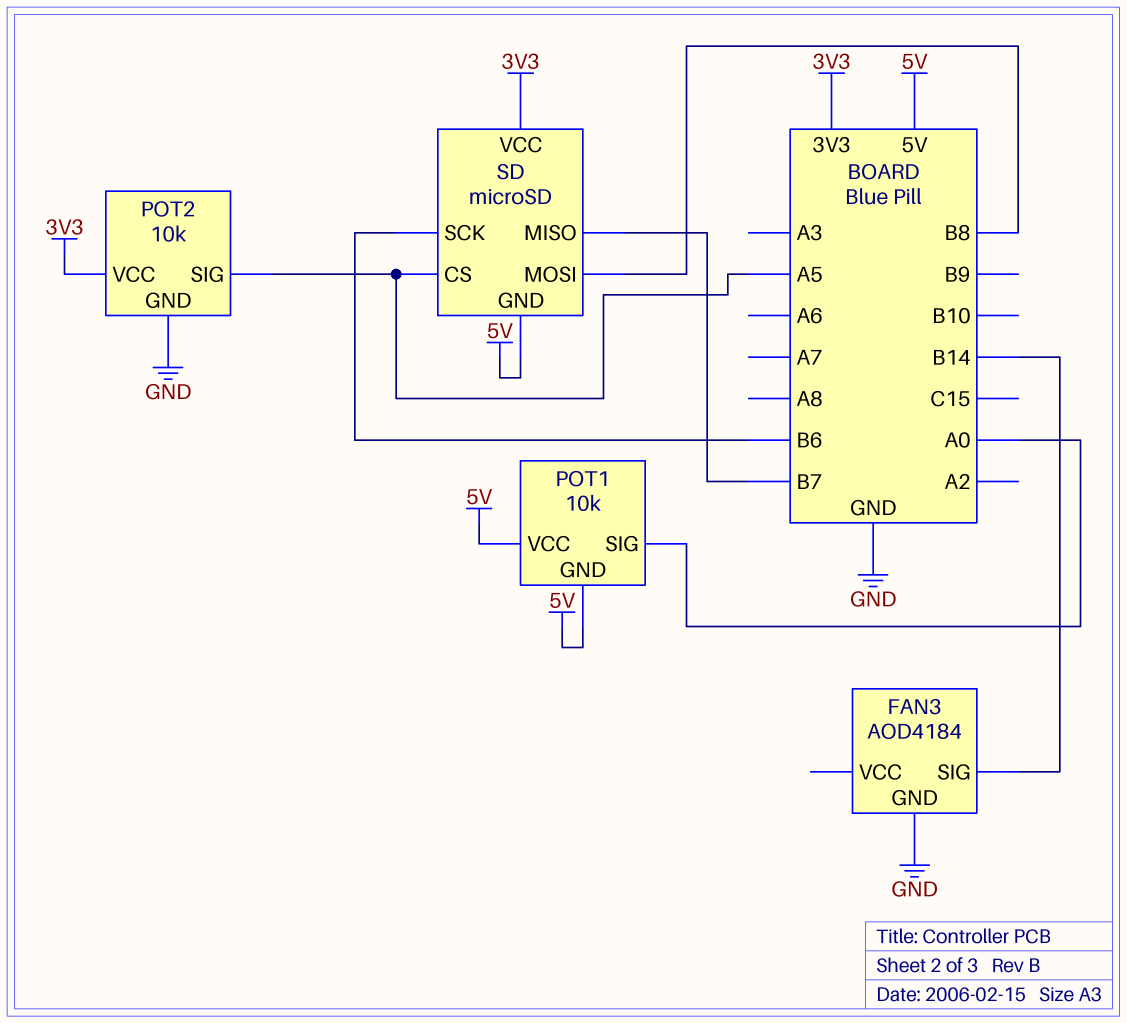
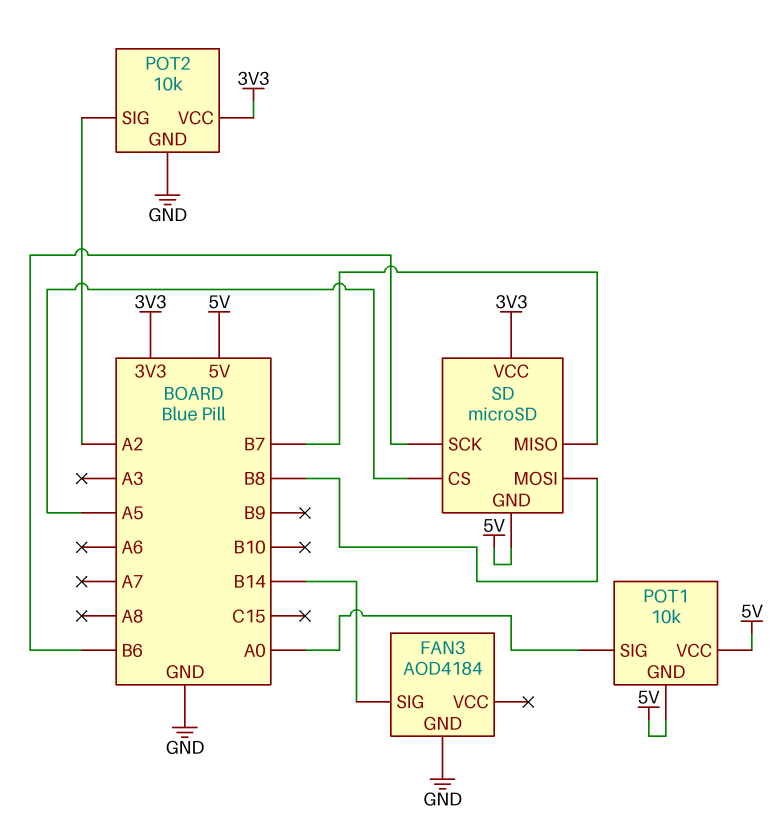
POT2 pin SIG: A5 -> A2

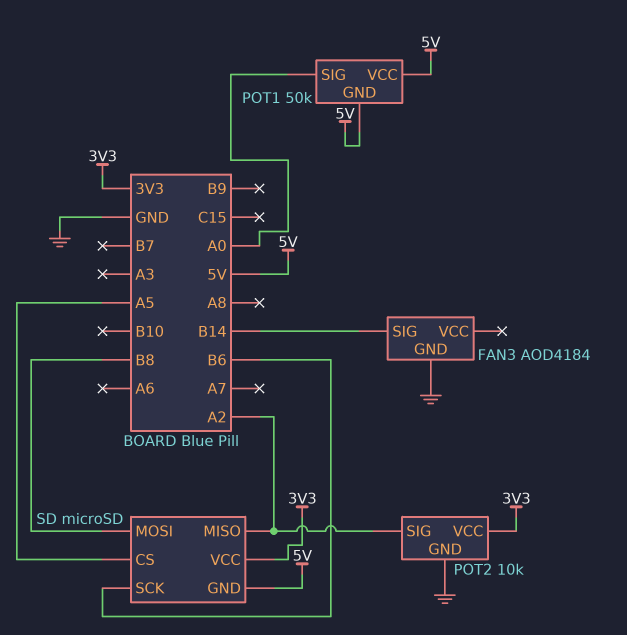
POT1: 10k -> 50k
SD pin MISO: B7 -> A2

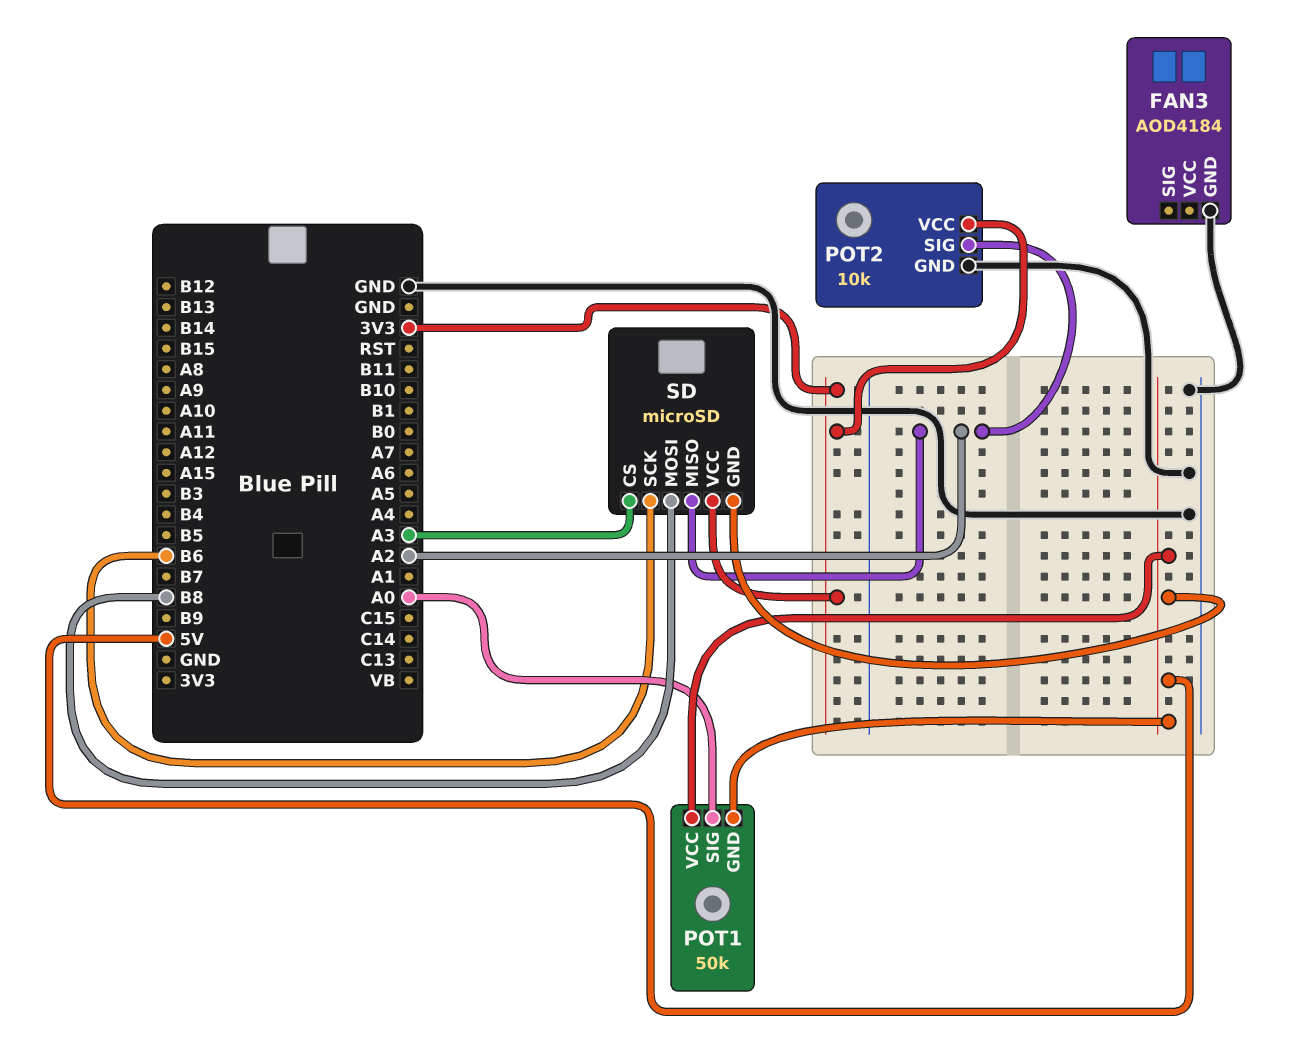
FAN3 pin SIG: B14 -> none
SD pin CS: A5 -> A3

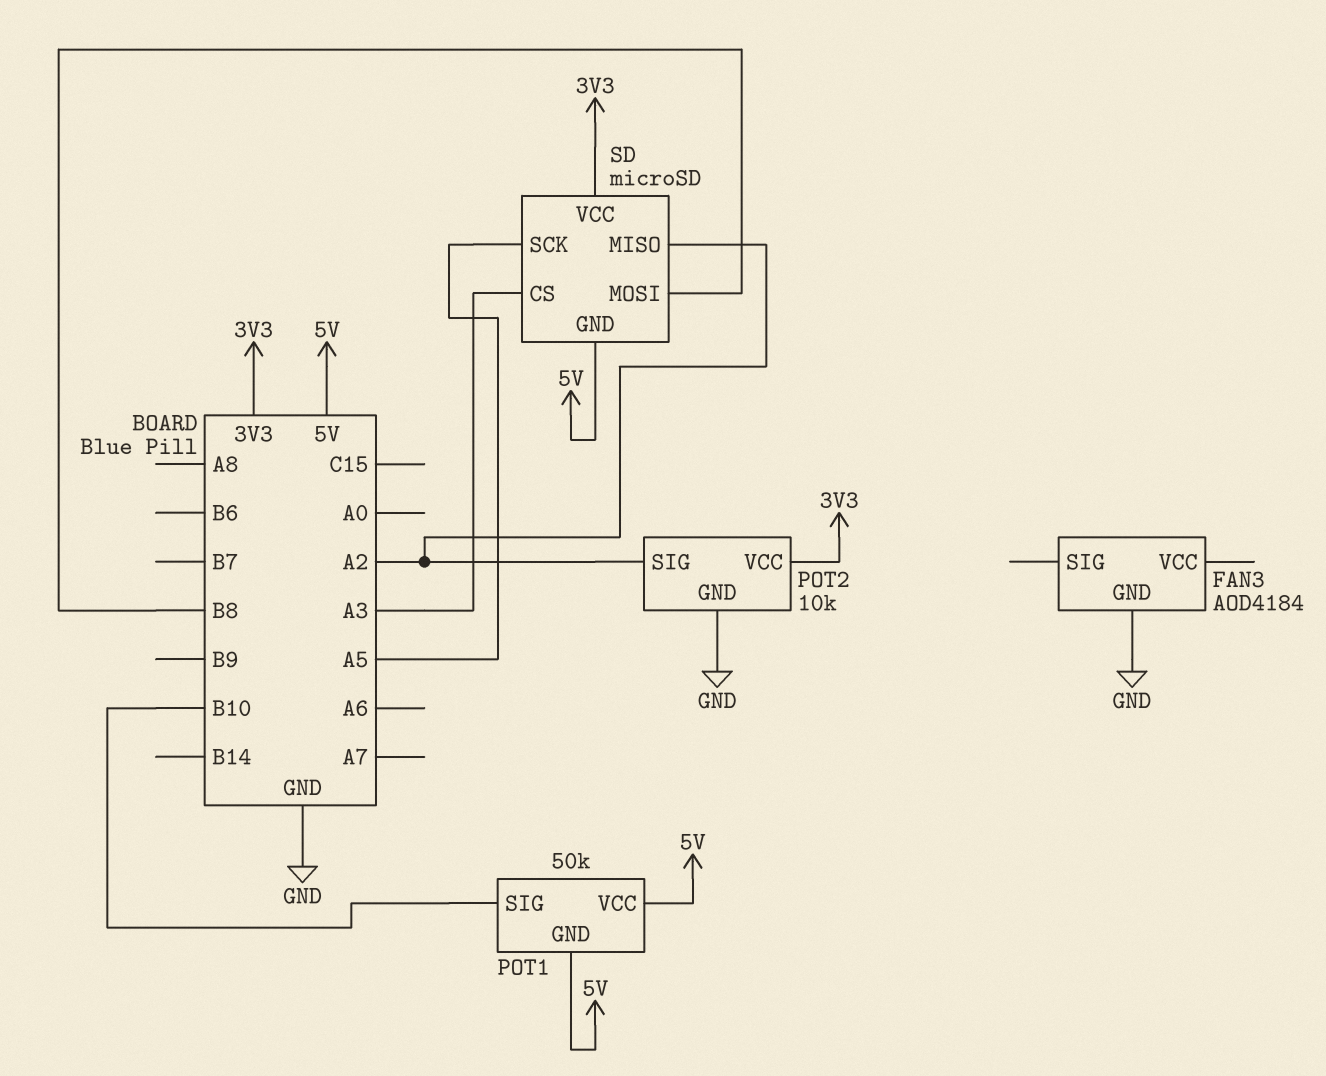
POT1 pin SIG: A0 -> B10
SD pin SCK: B6 -> A5

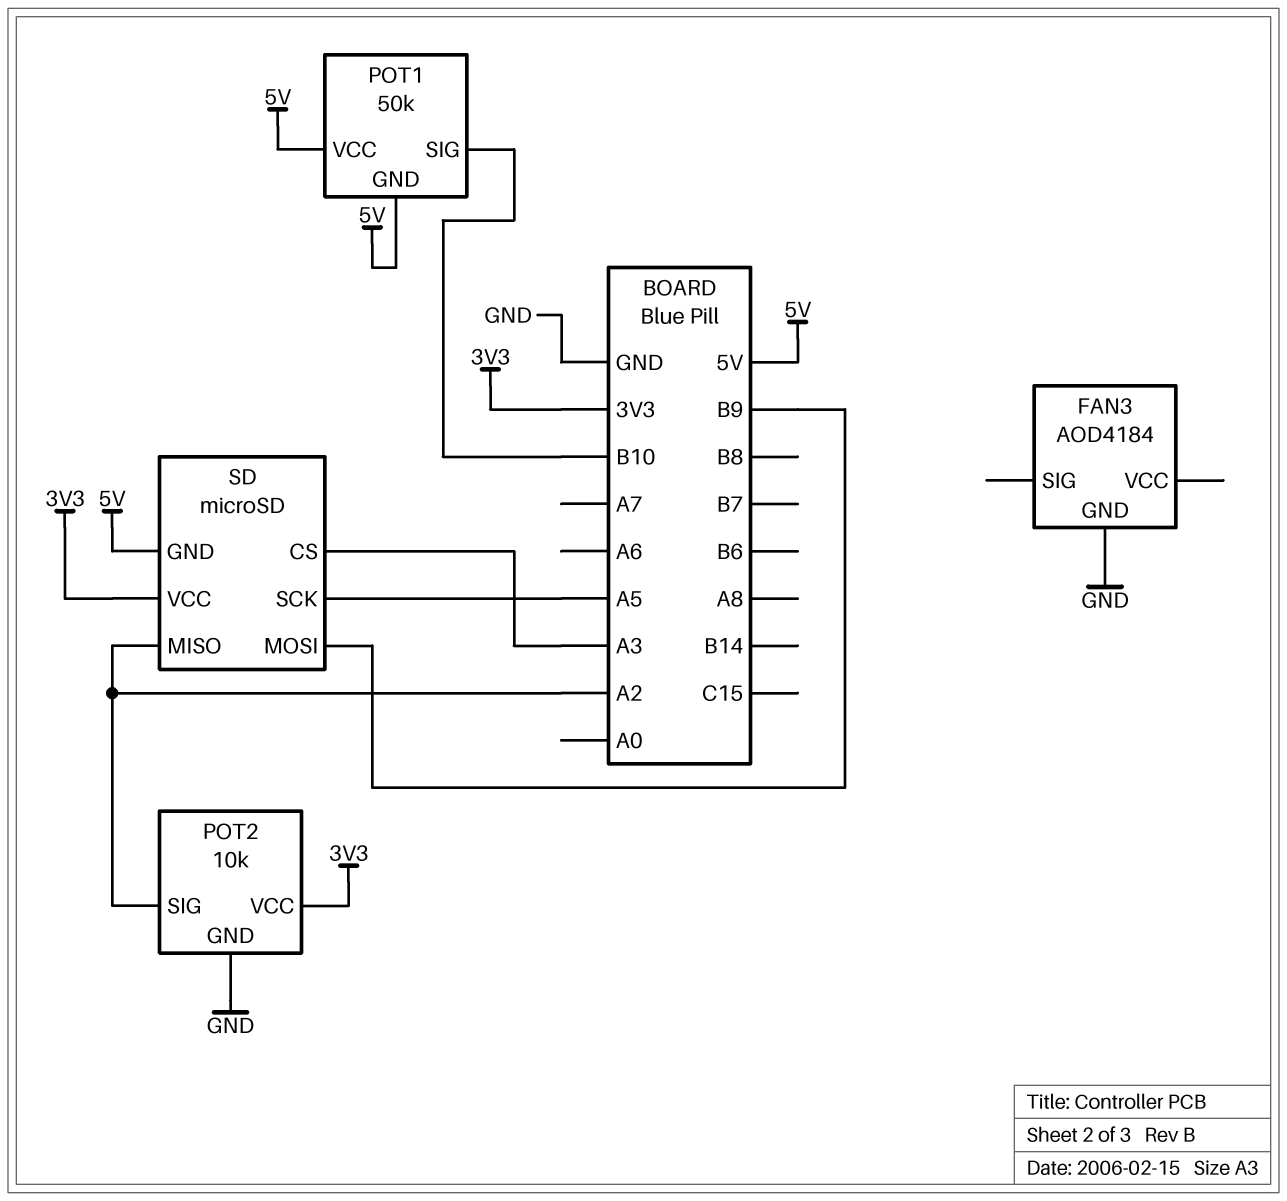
SD pin MOSI: B8 -> B9

